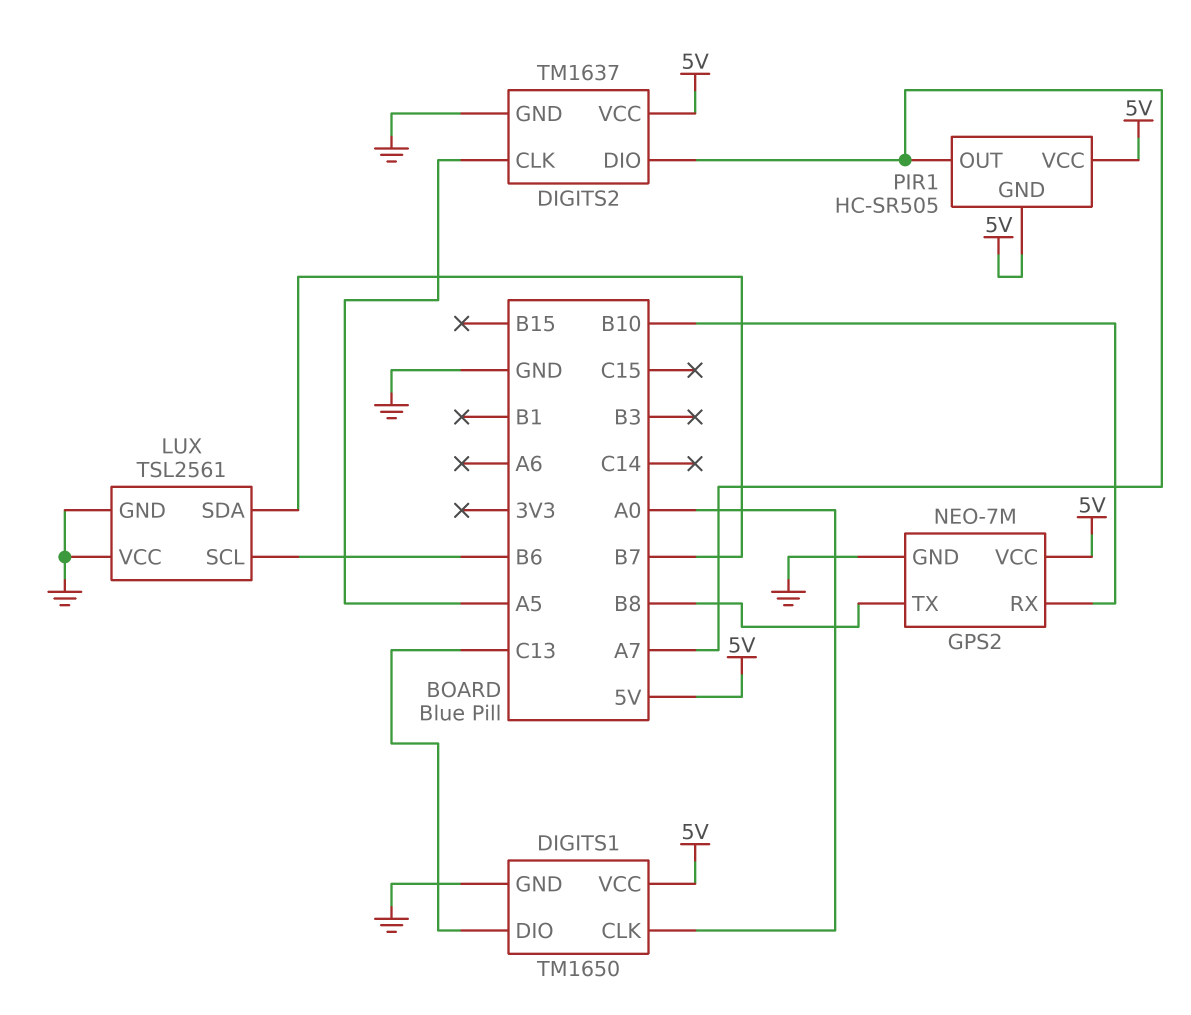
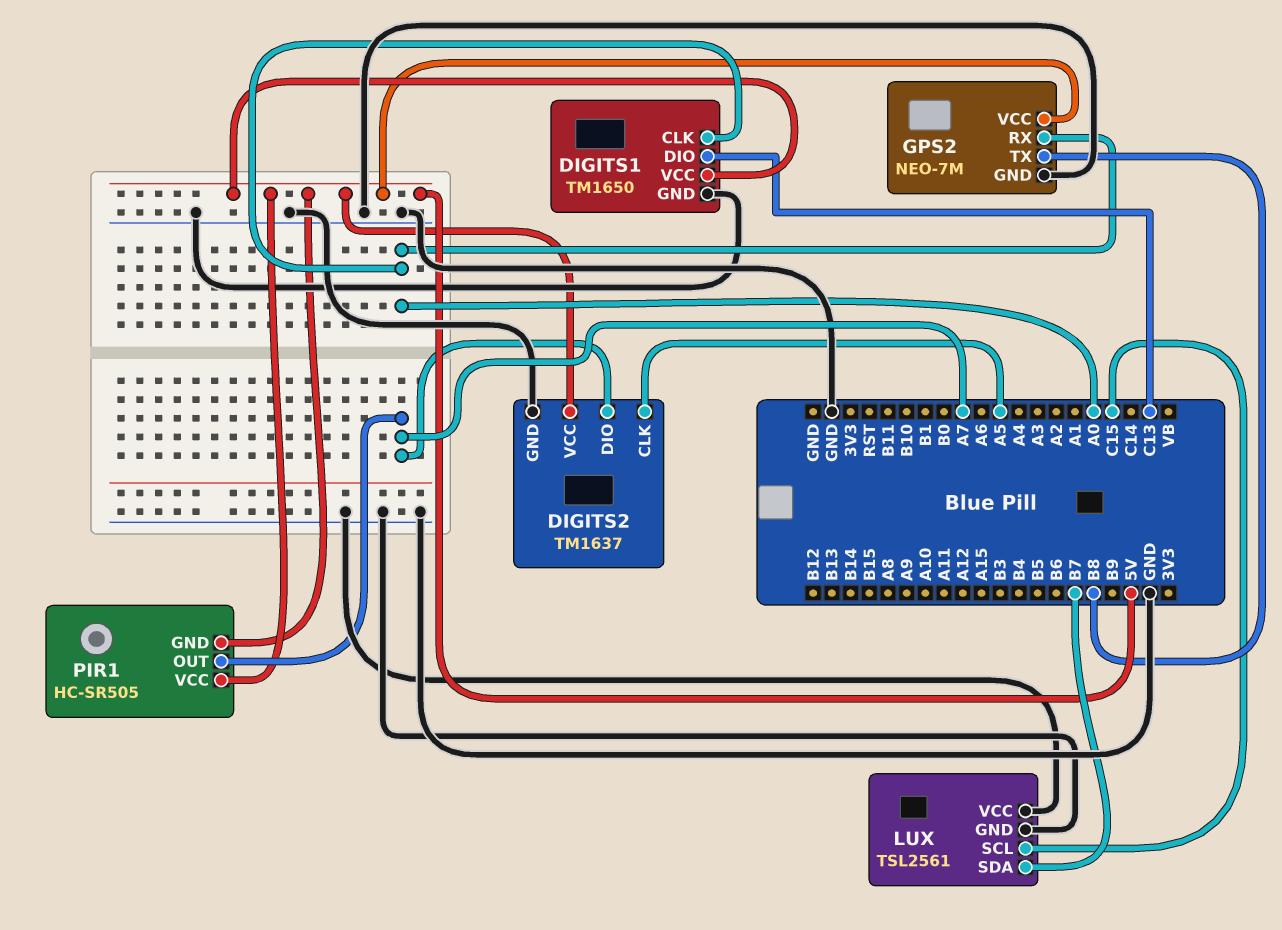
GPS2 pin RX: B10 -> A0
LUX pin SCL: B6 -> C15

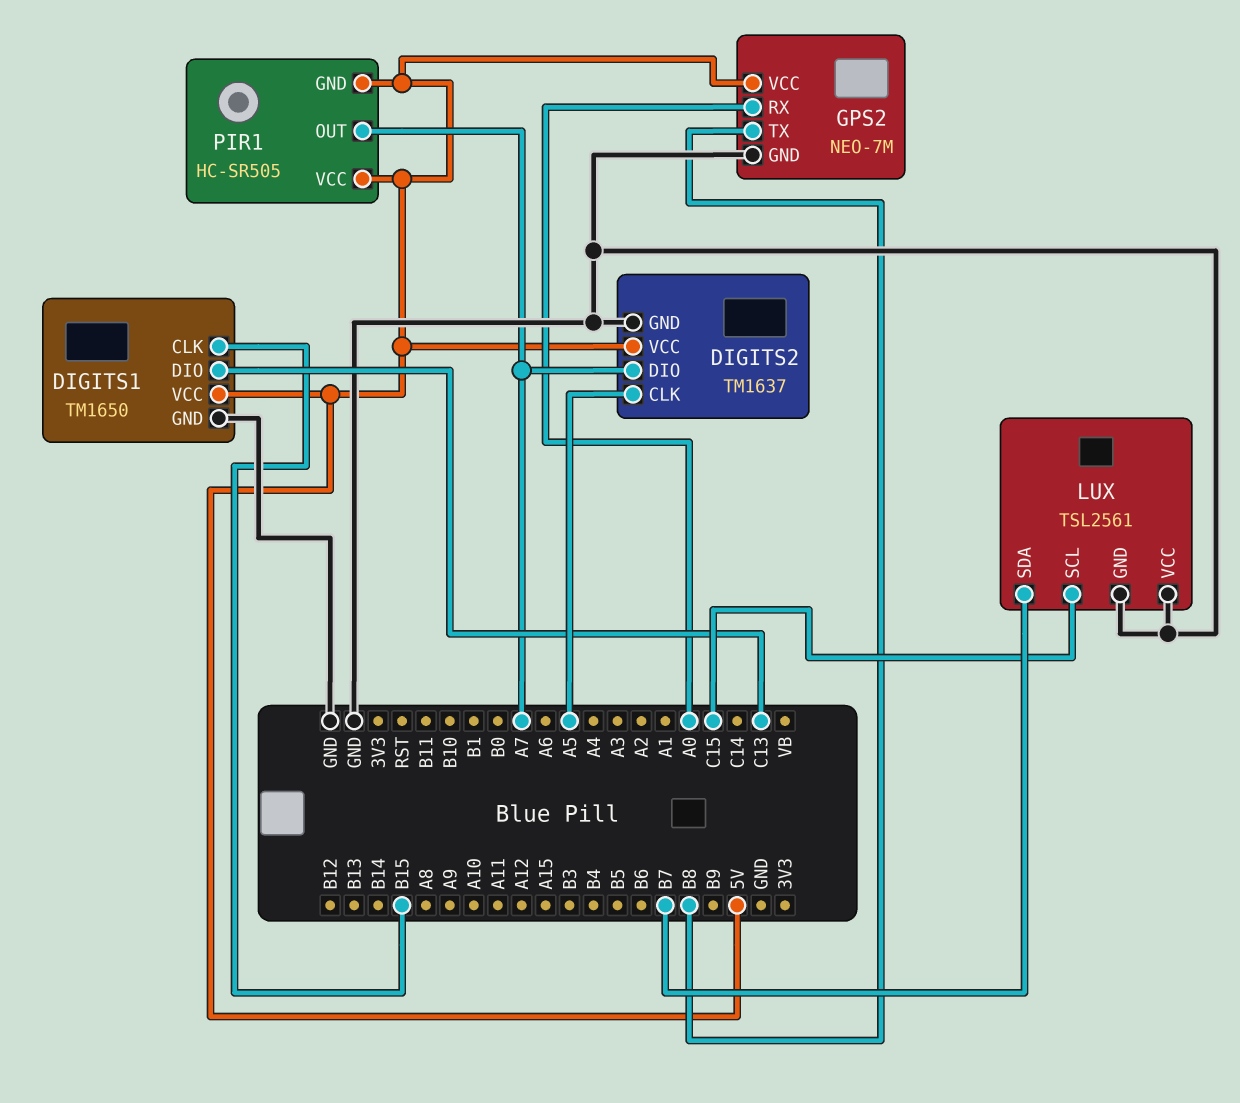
DIGITS1 pin CLK: A0 -> B15

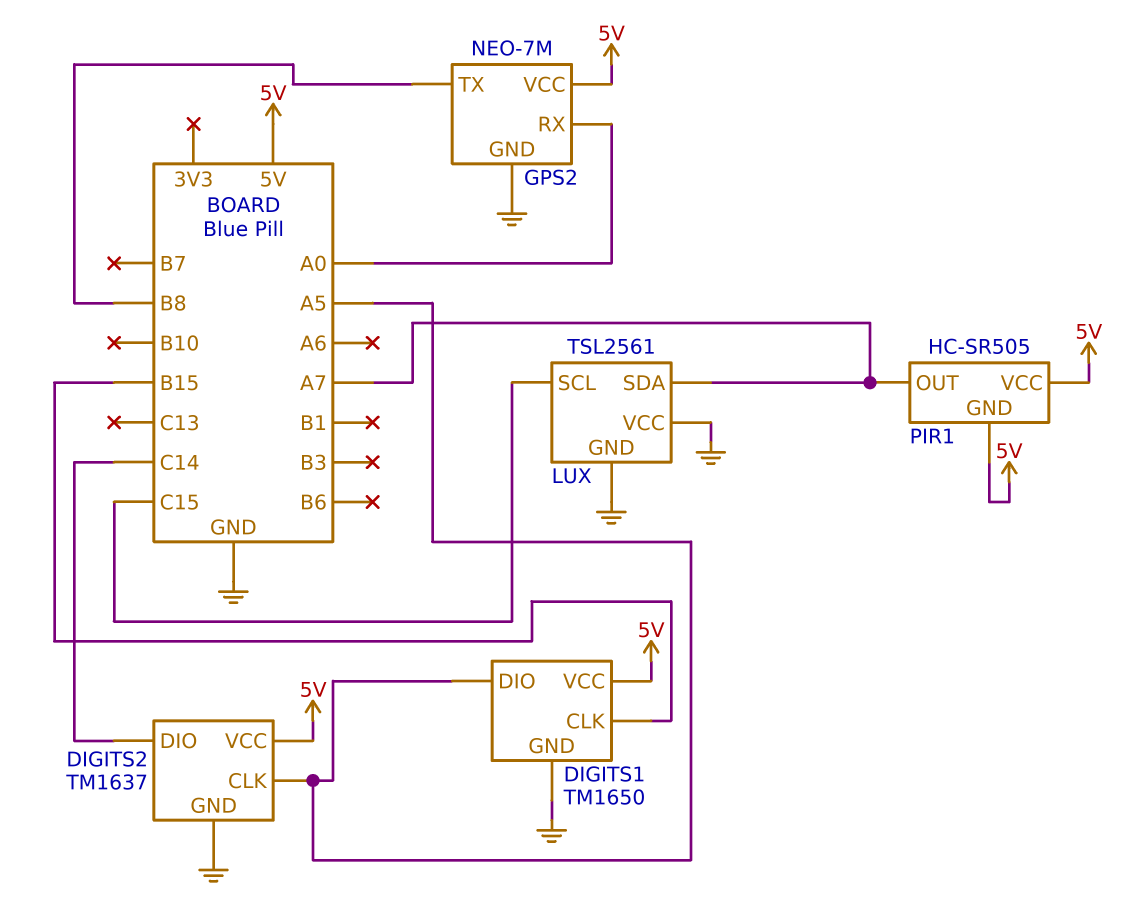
DIGITS1 pin DIO: C13 -> A5
DIGITS2 pin DIO: A7 -> C14
LUX pin SDA: B7 -> A7

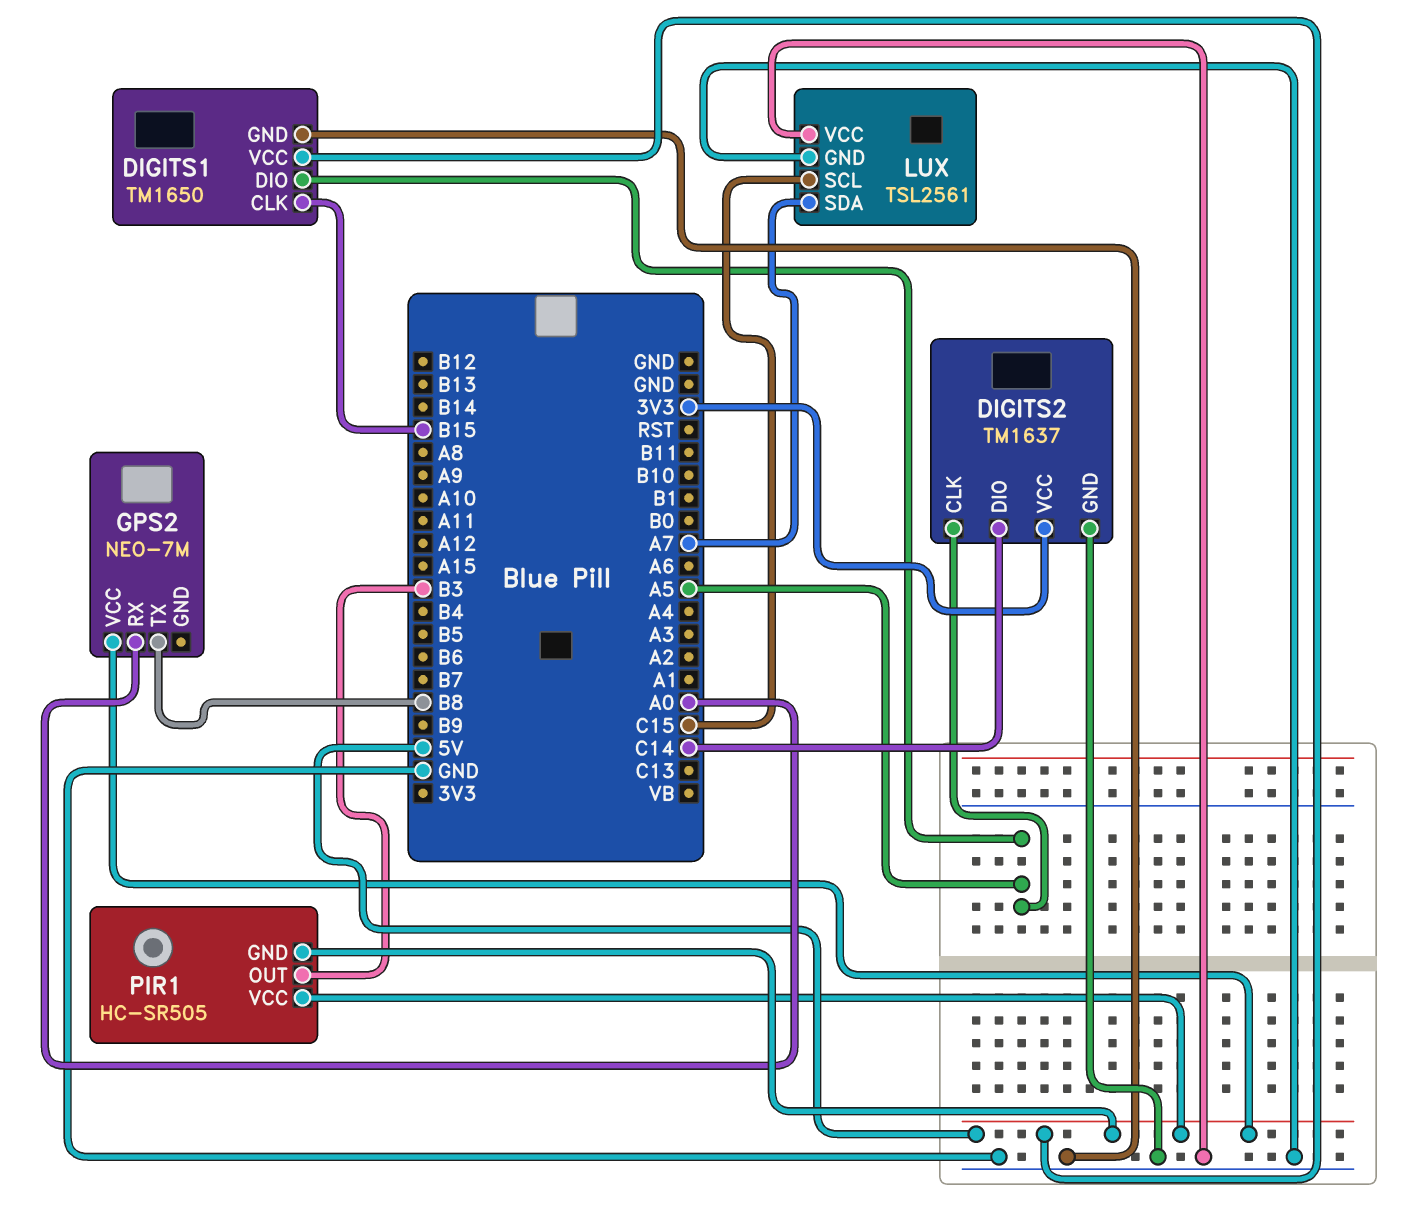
DIGITS2 pin VCC: 5V -> 3V3
GPS2 pin GND: GND -> none
PIR1 pin OUT: A7 -> B3

